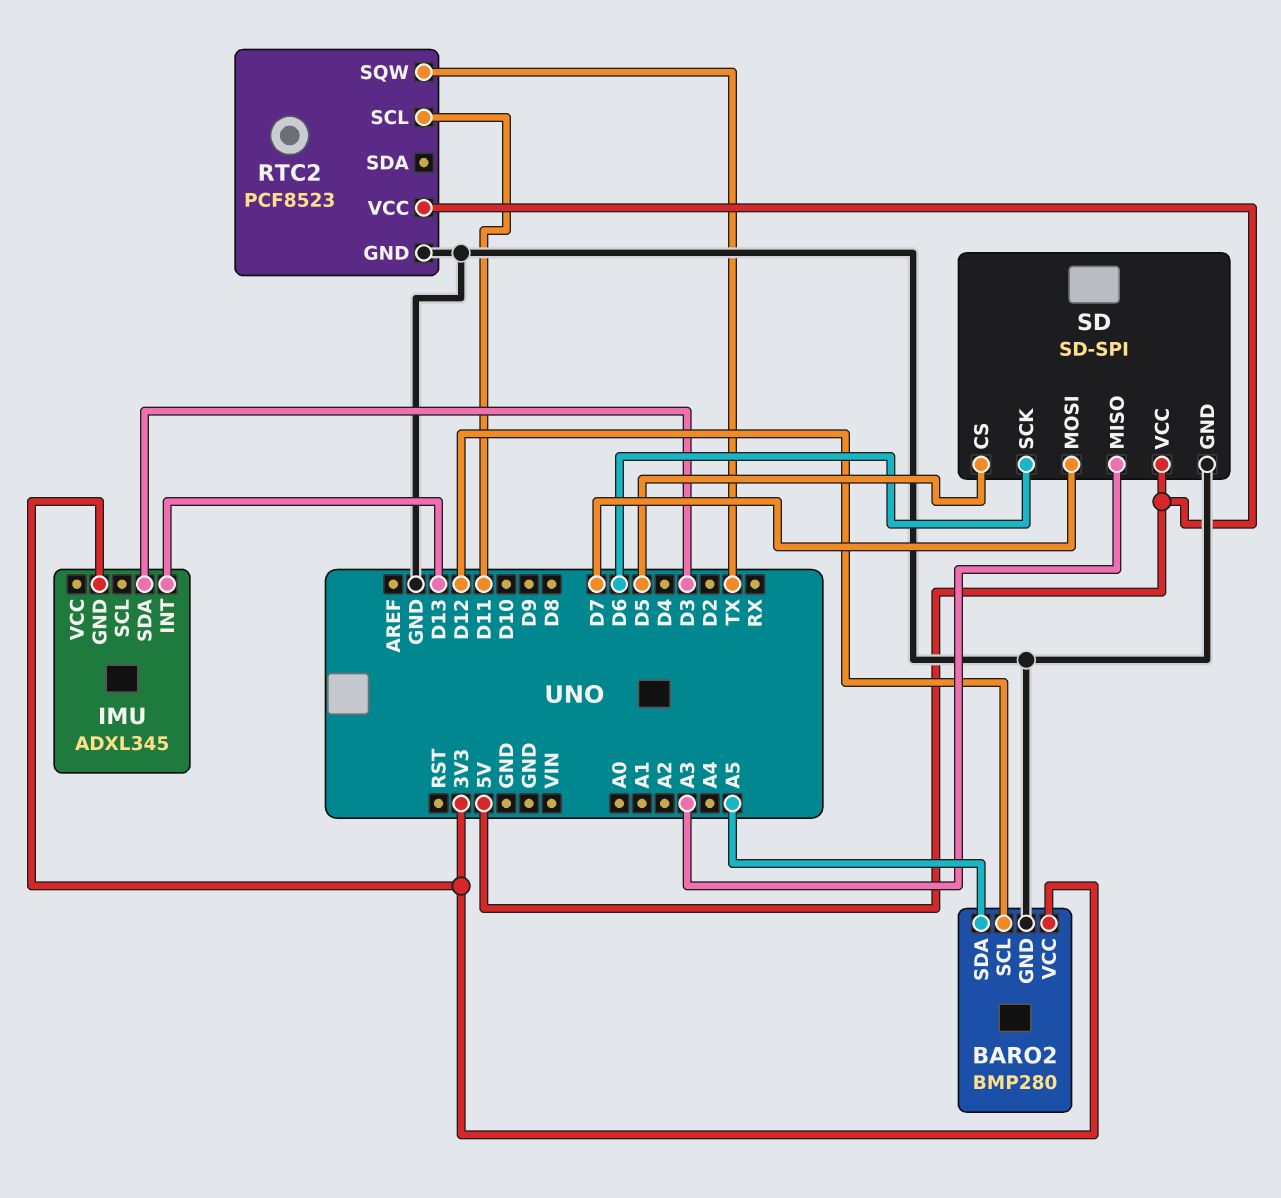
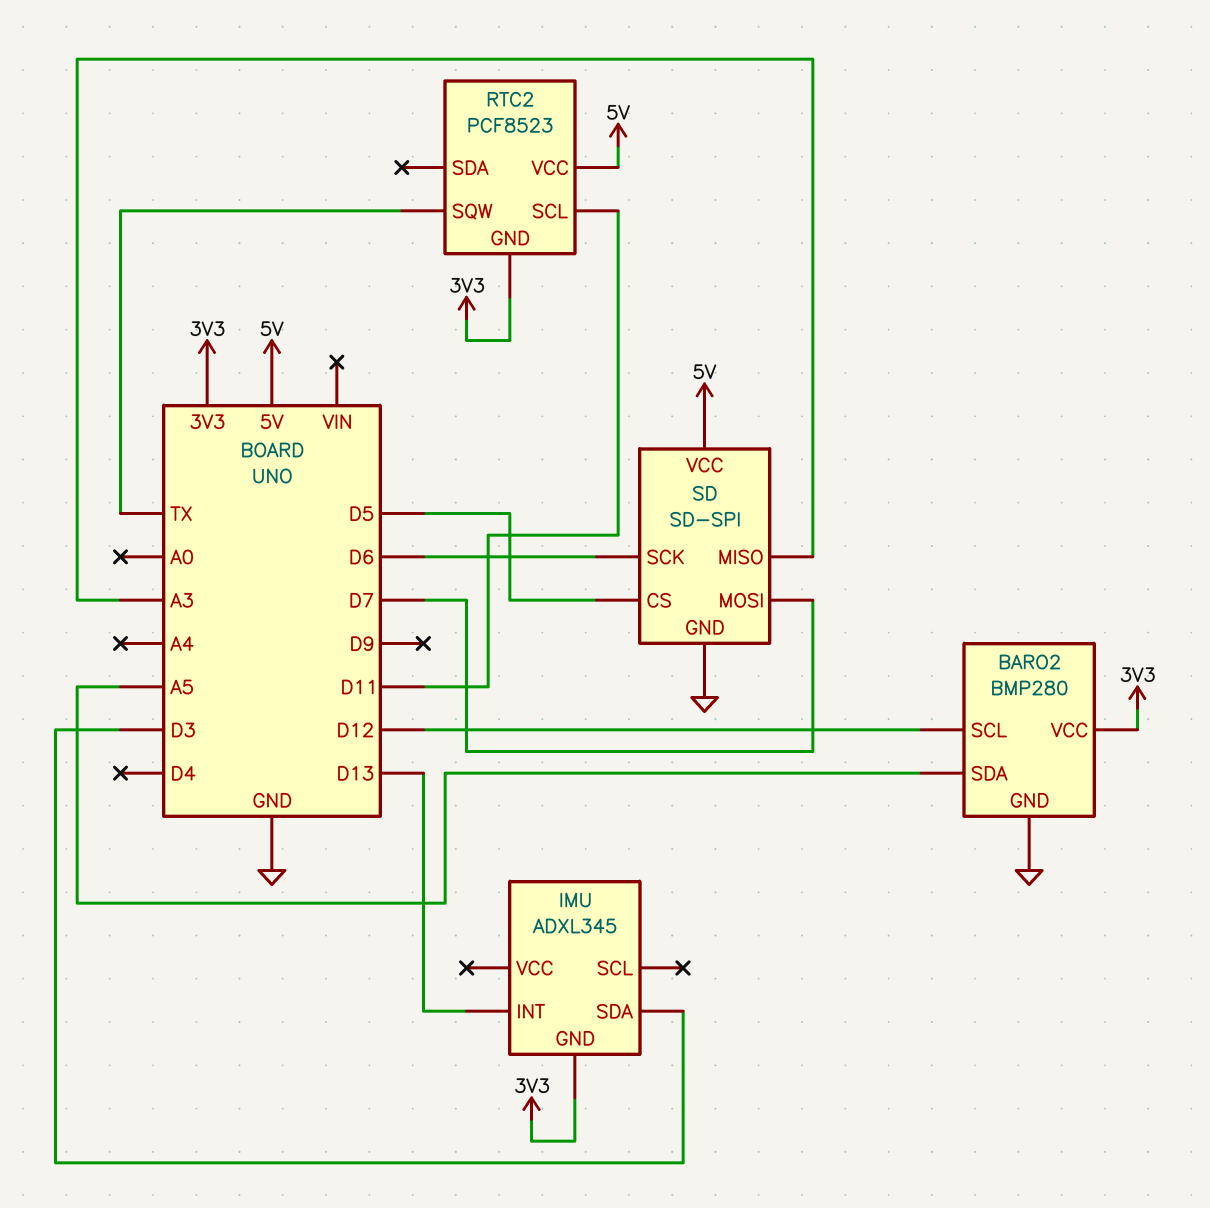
RTC2 pin GND: GND -> 3V3

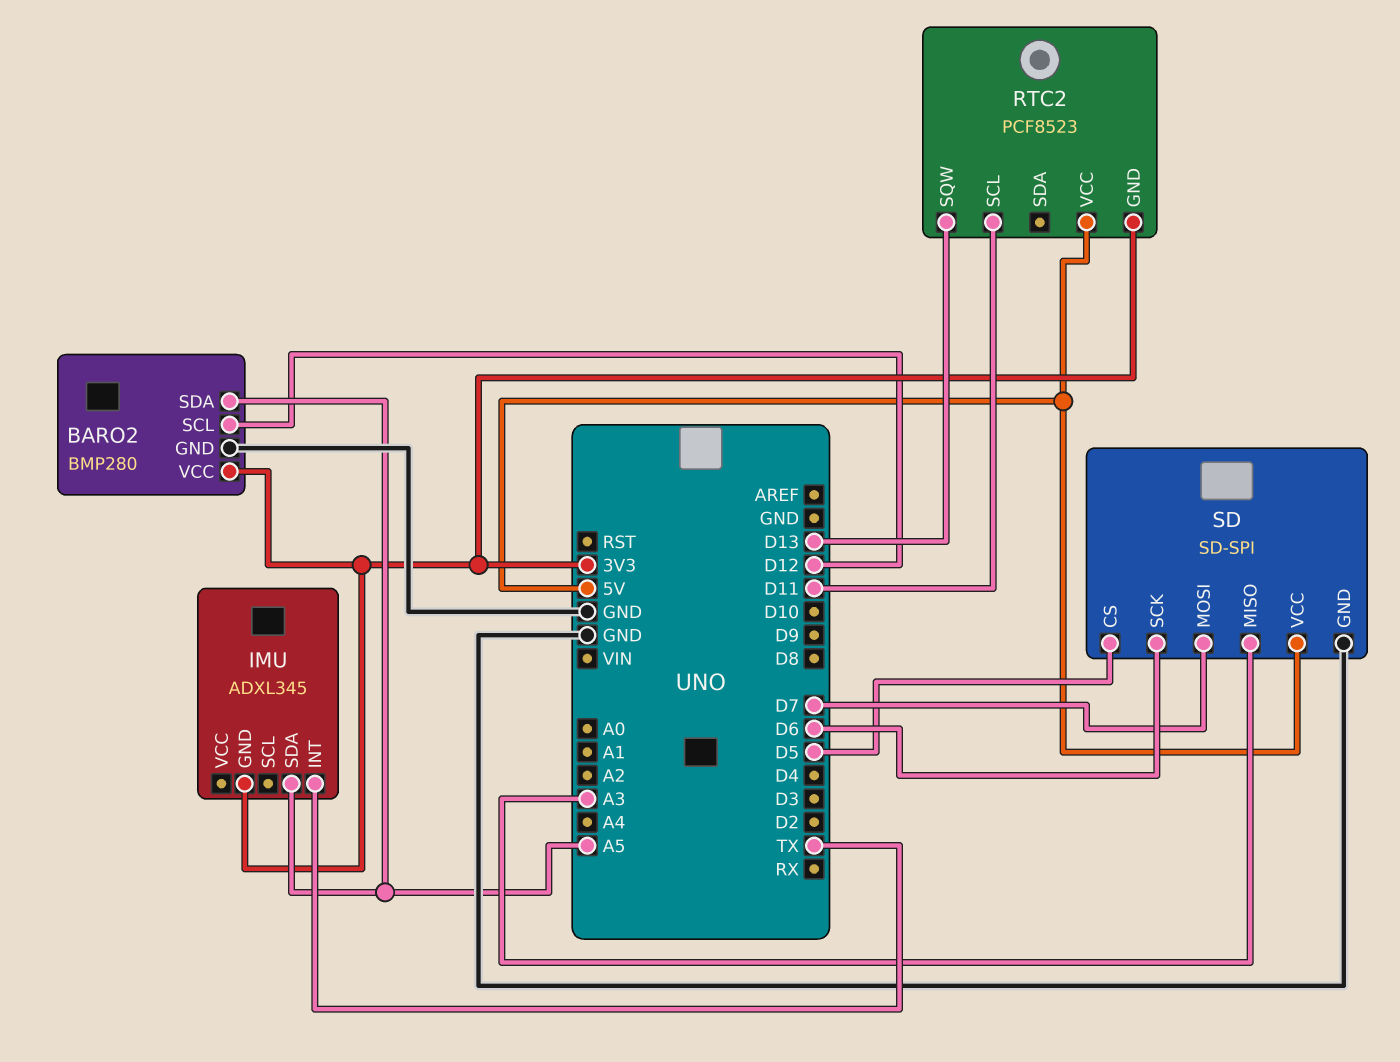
IMU pin INT: D13 -> TX
IMU pin SDA: D3 -> A5
RTC2 pin SQW: TX -> D13

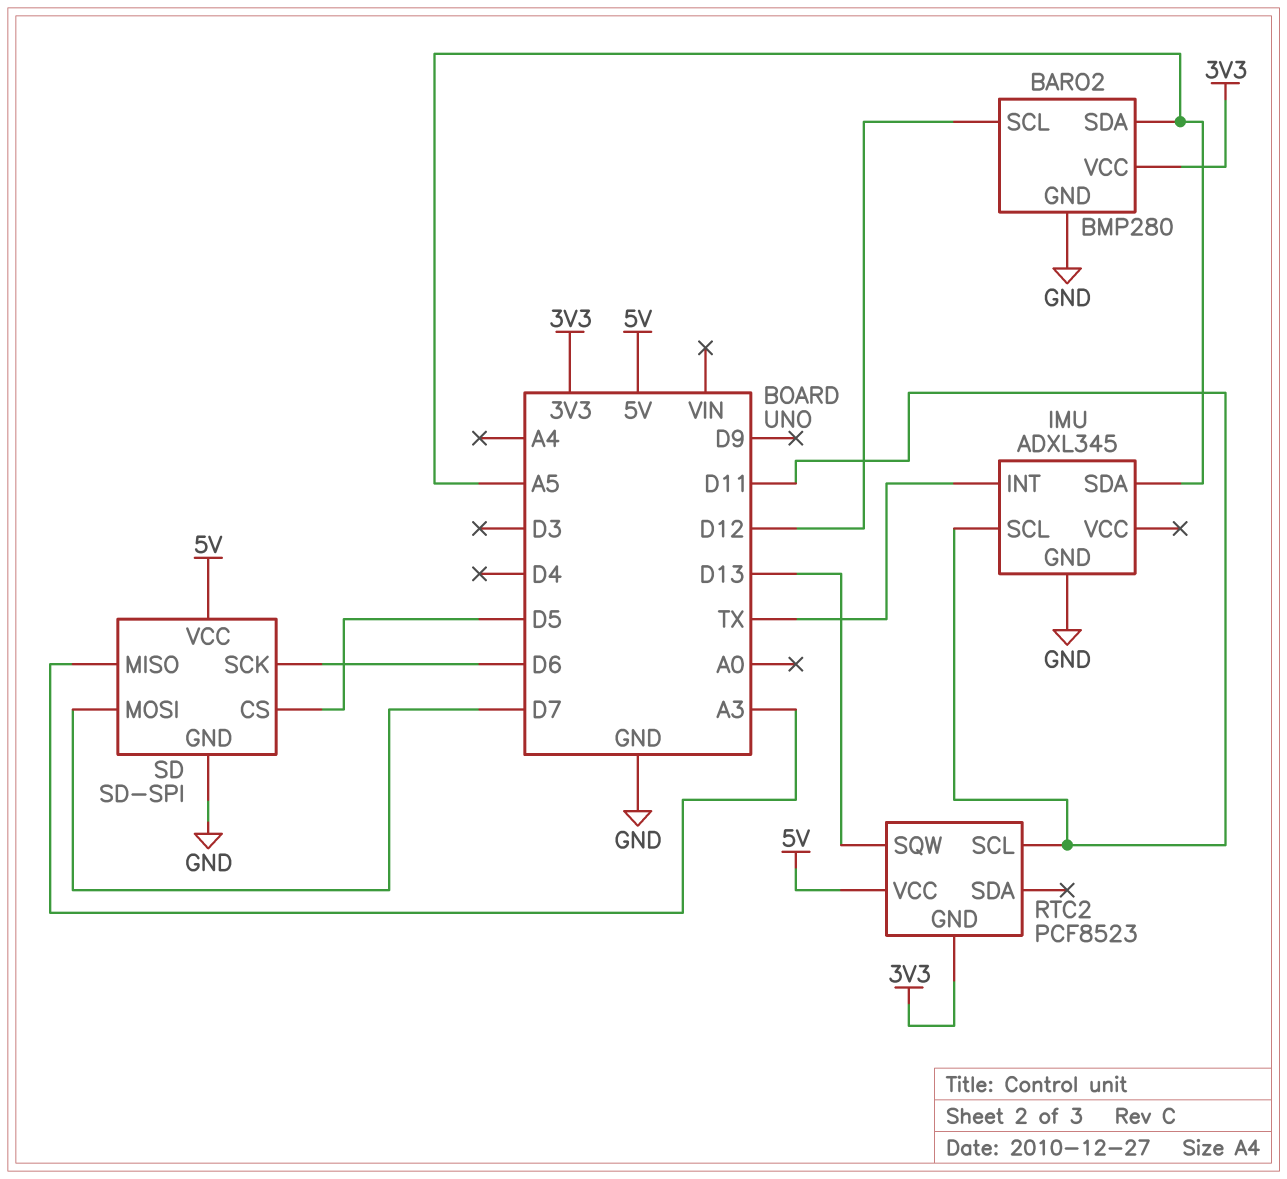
IMU pin GND: 3V3 -> GND
IMU pin SCL: none -> D11

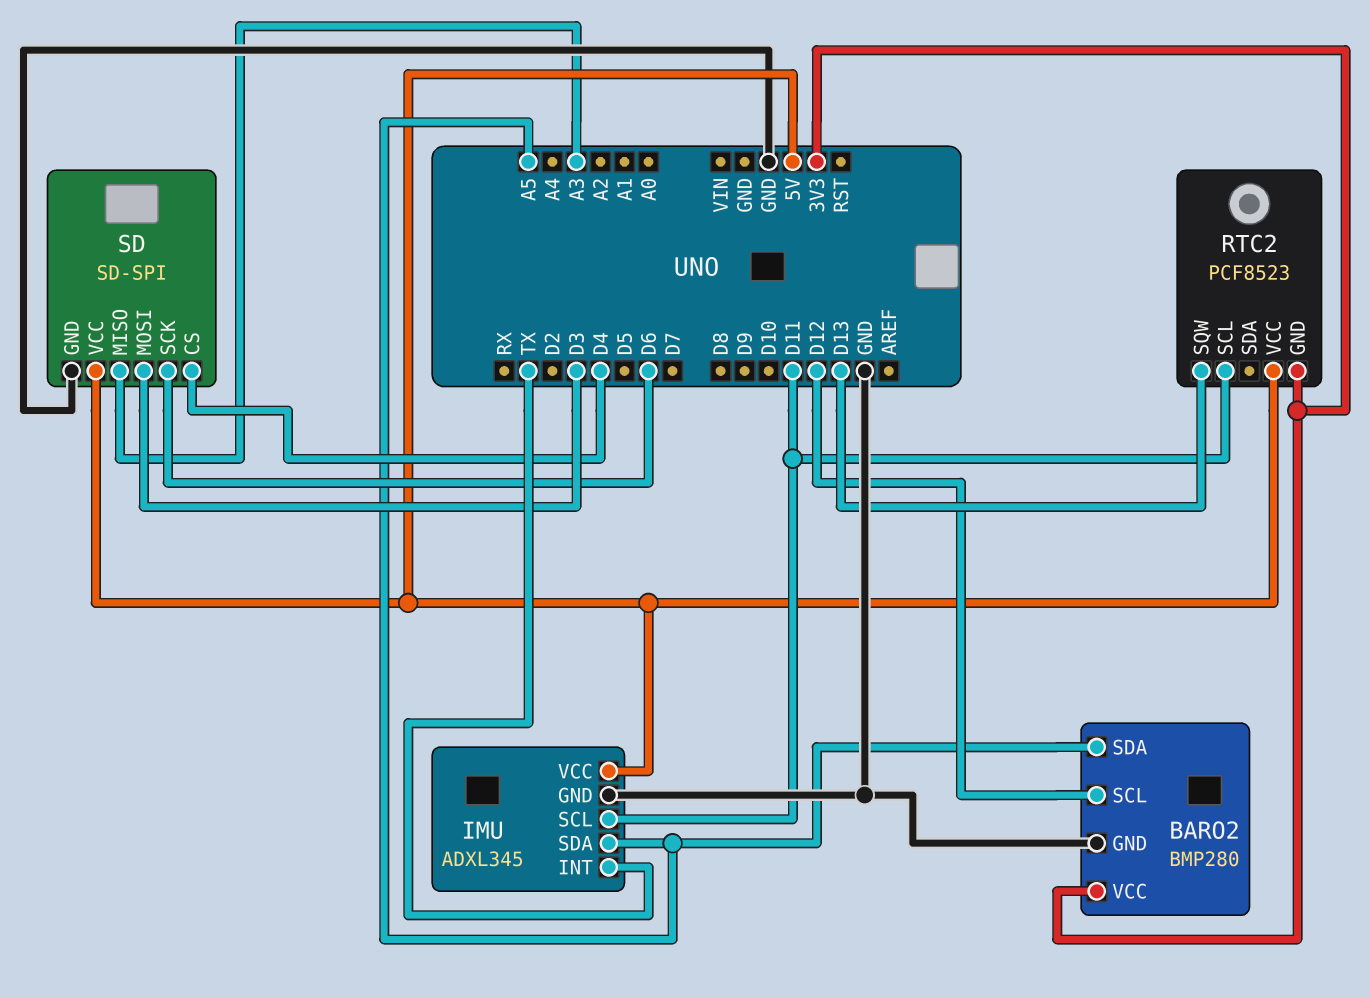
IMU pin VCC: none -> 5V
SD pin CS: D5 -> D4
SD pin MOSI: D7 -> D3

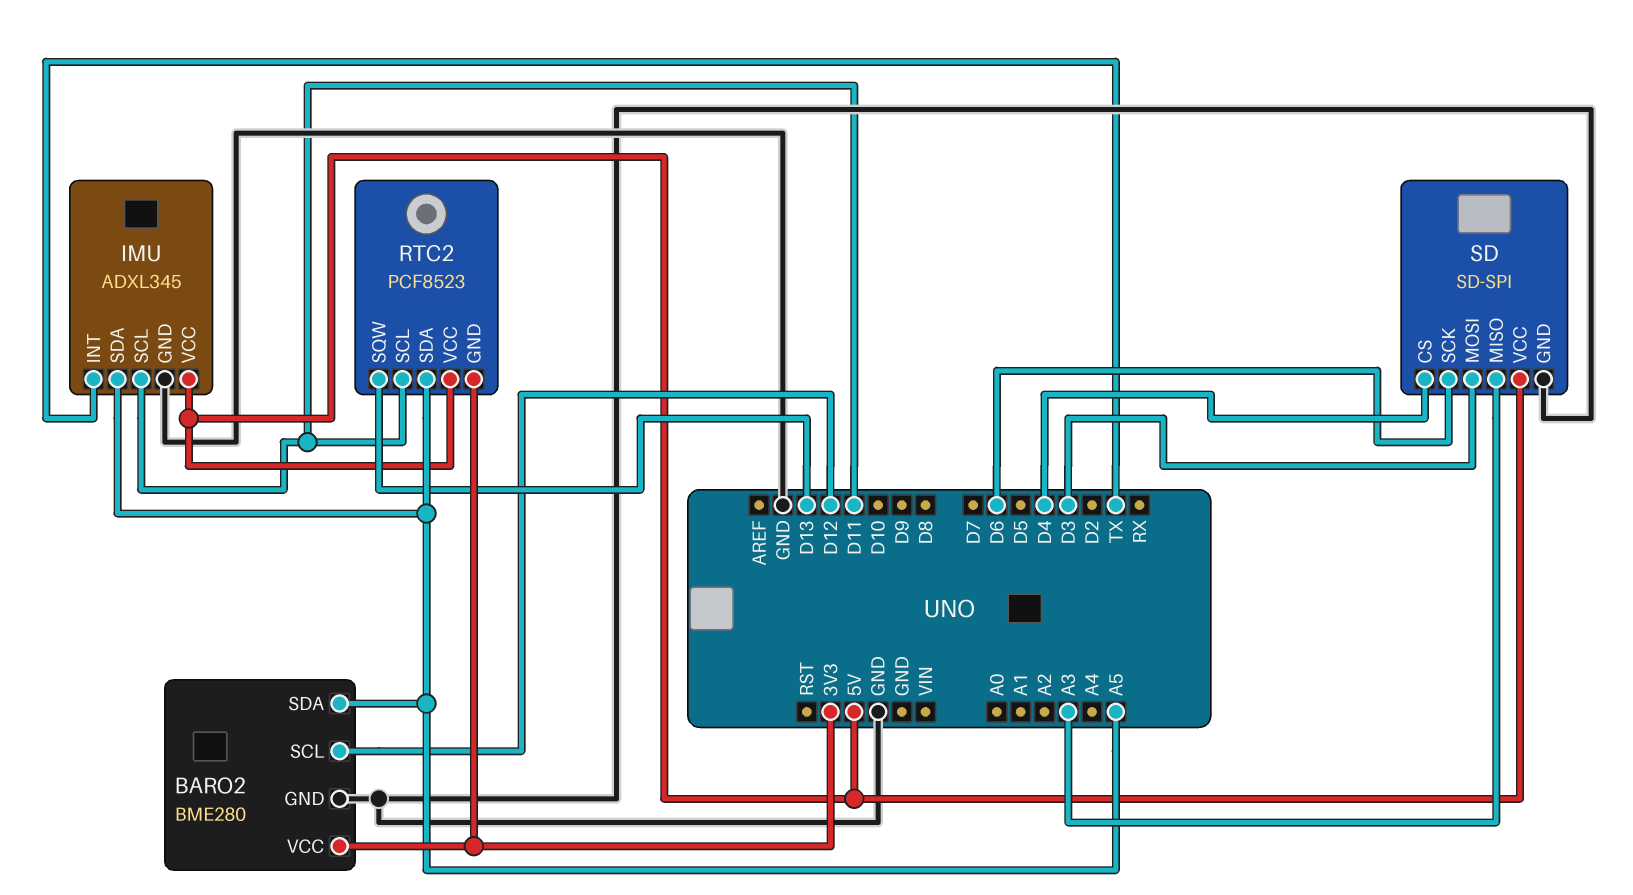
BARO2: BMP280 -> BME280
RTC2 pin SDA: none -> A5

